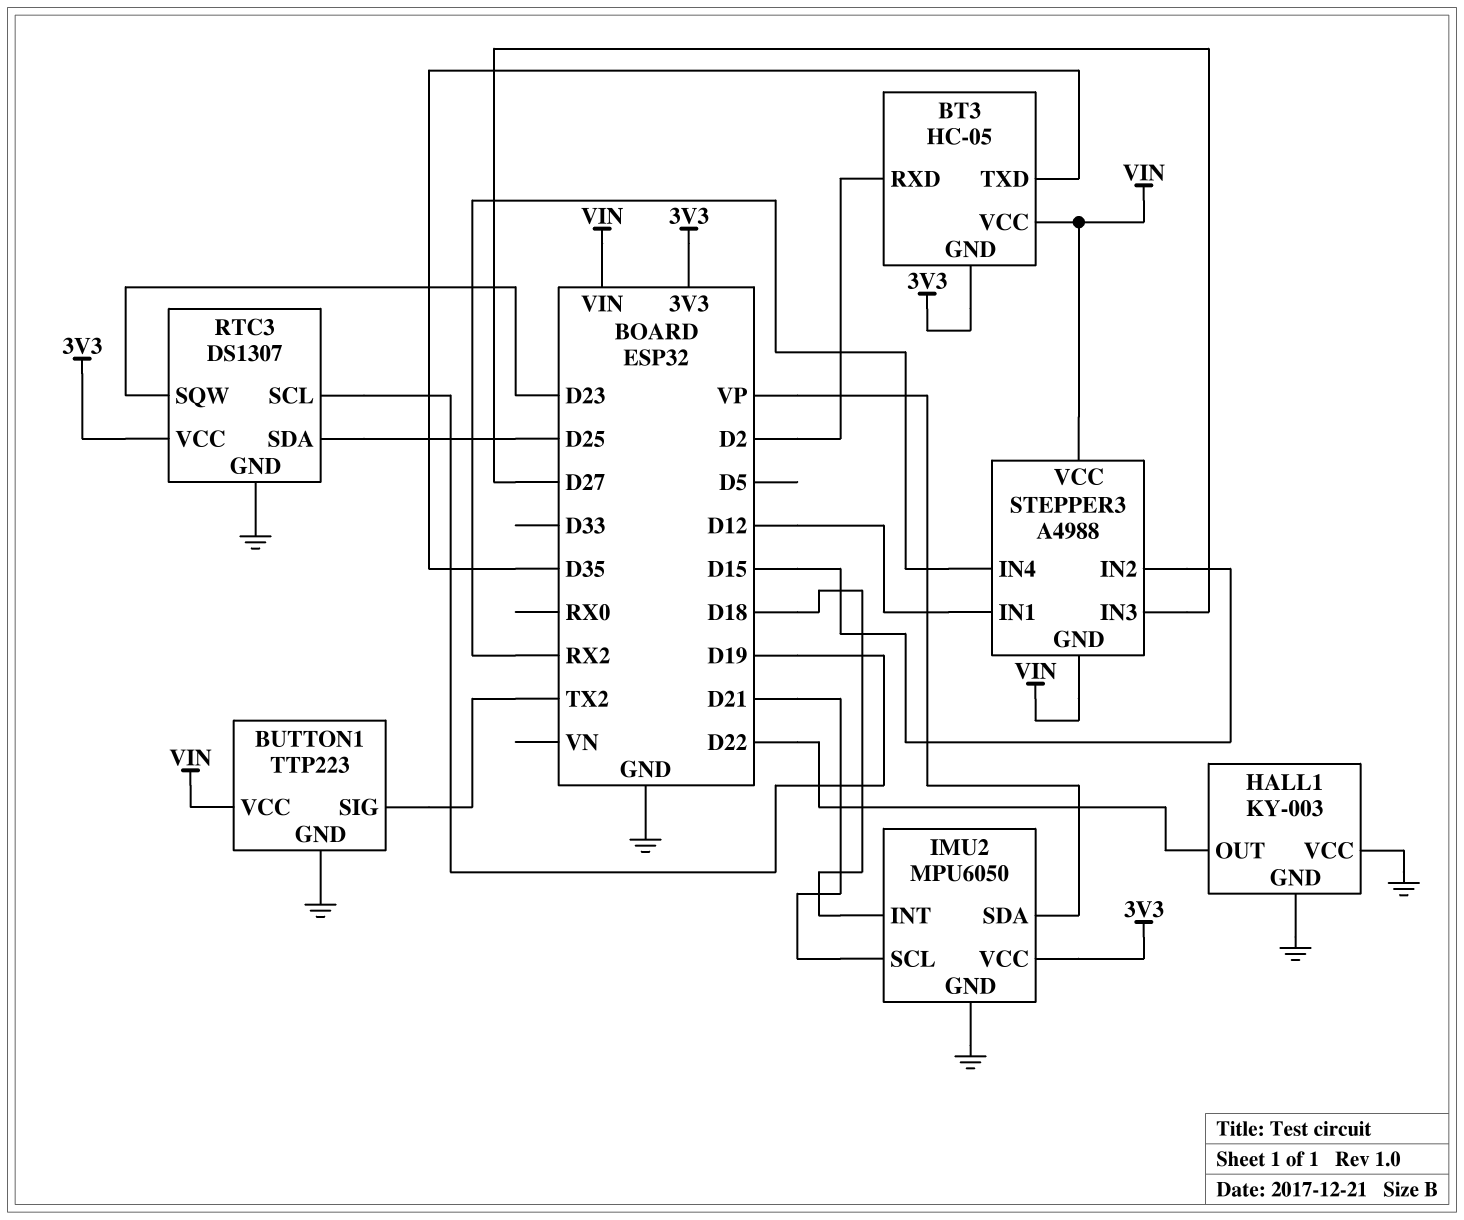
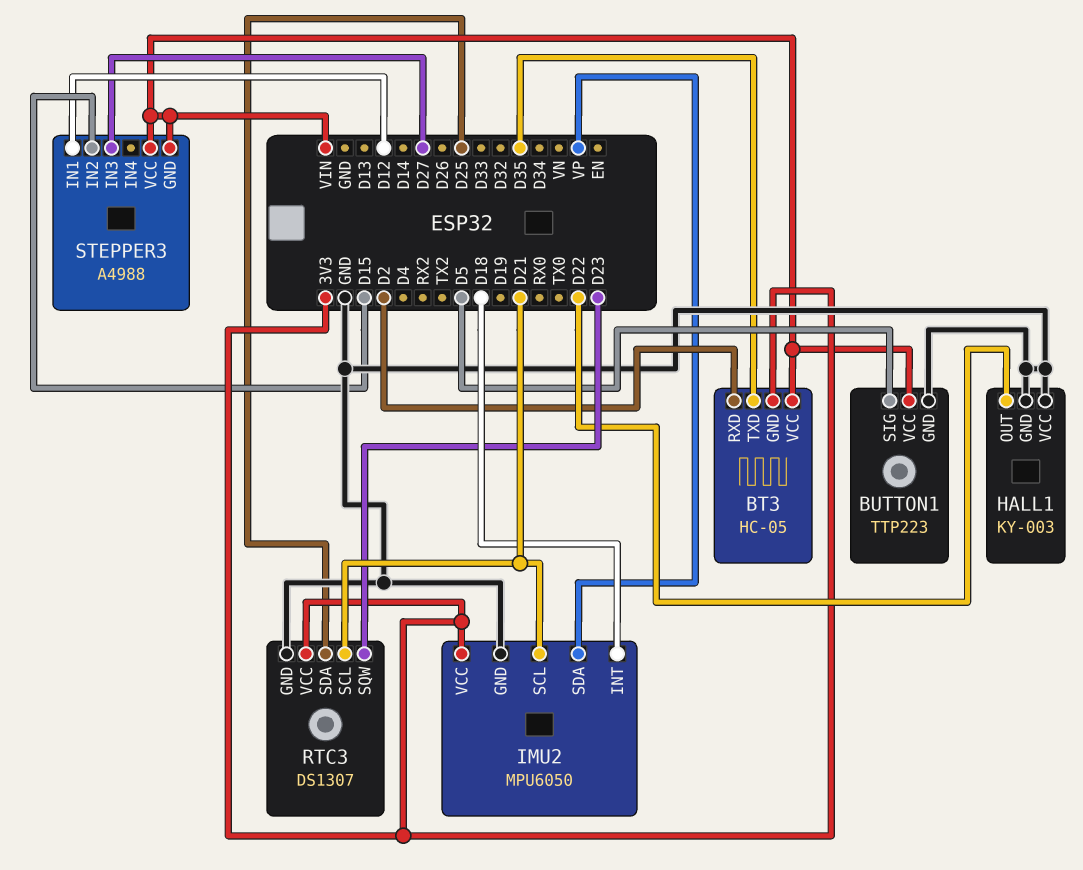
BUTTON1 pin SIG: TX2 -> D5
RTC3 pin SCL: D19 -> D21
STEPPER3 pin IN4: RX2 -> none

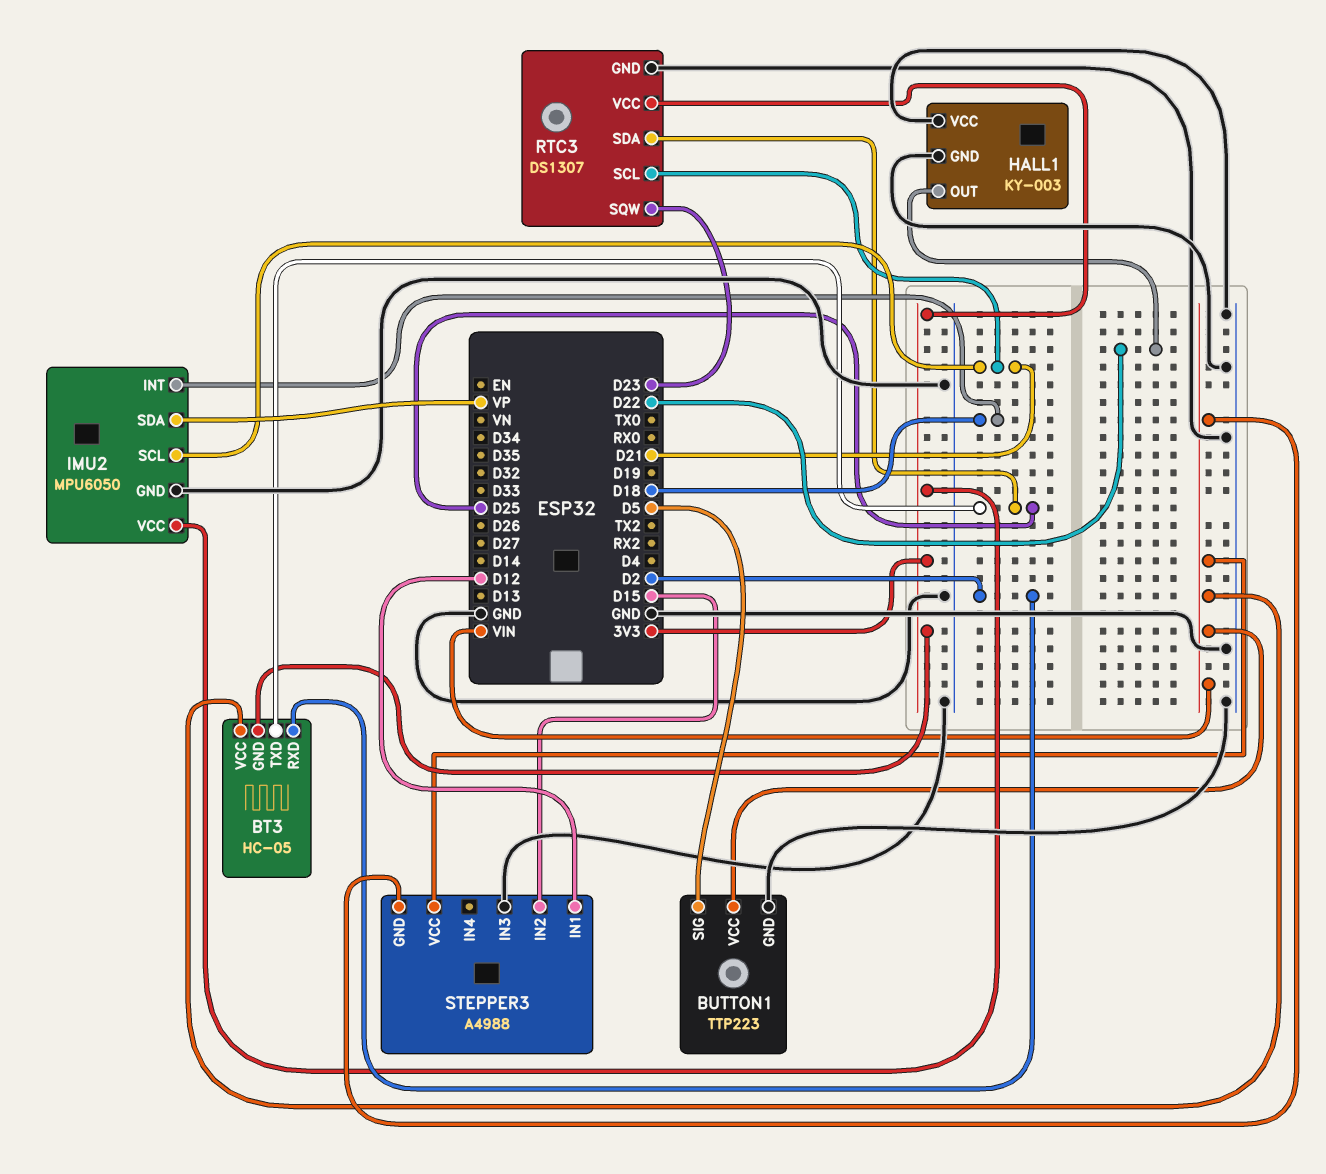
BT3 pin TXD: D35 -> D25
STEPPER3 pin IN3: D27 -> GND

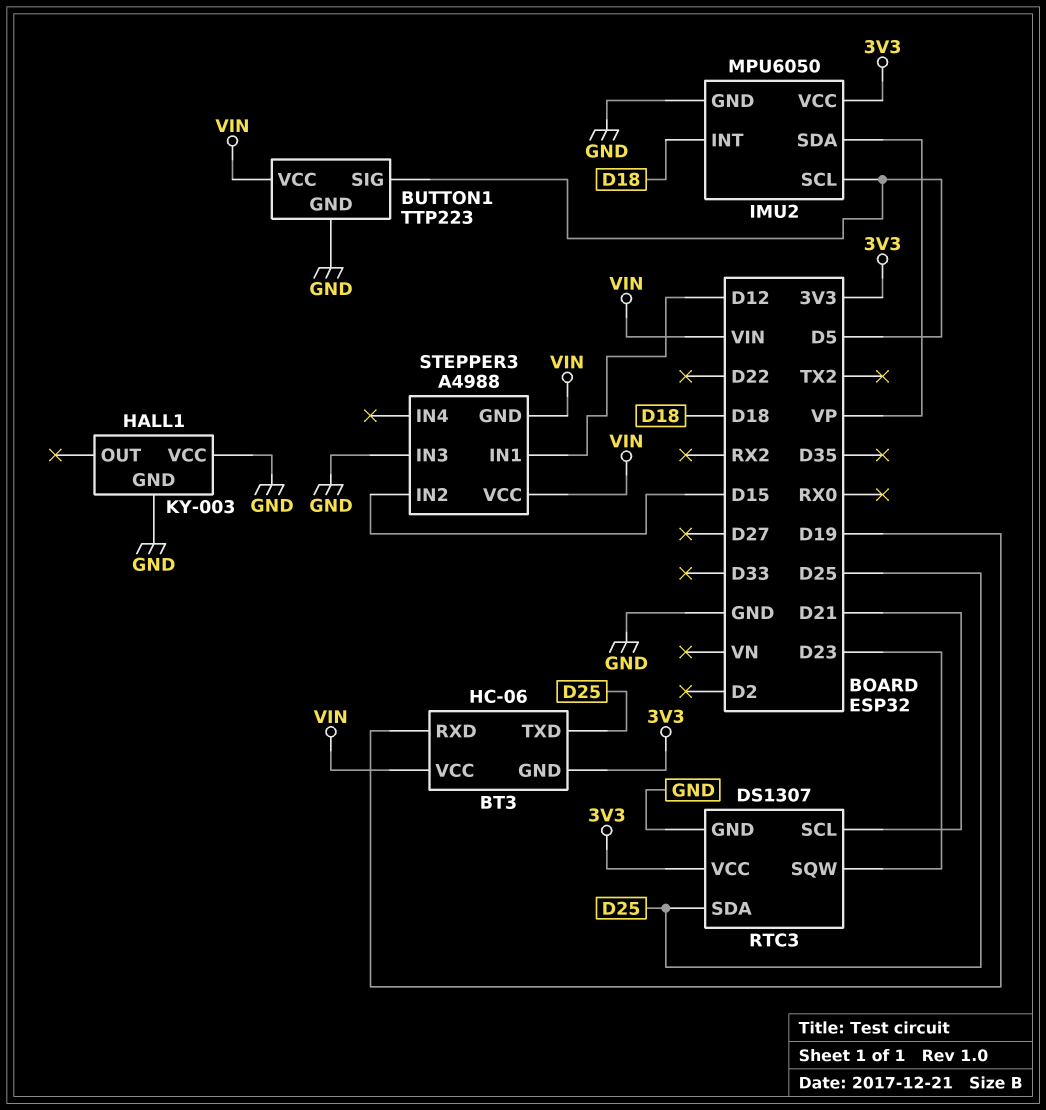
BT3: HC-05 -> HC-06
BT3 pin RXD: D2 -> D19
HALL1 pin OUT: D22 -> none
IMU2 pin SCL: D21 -> D5

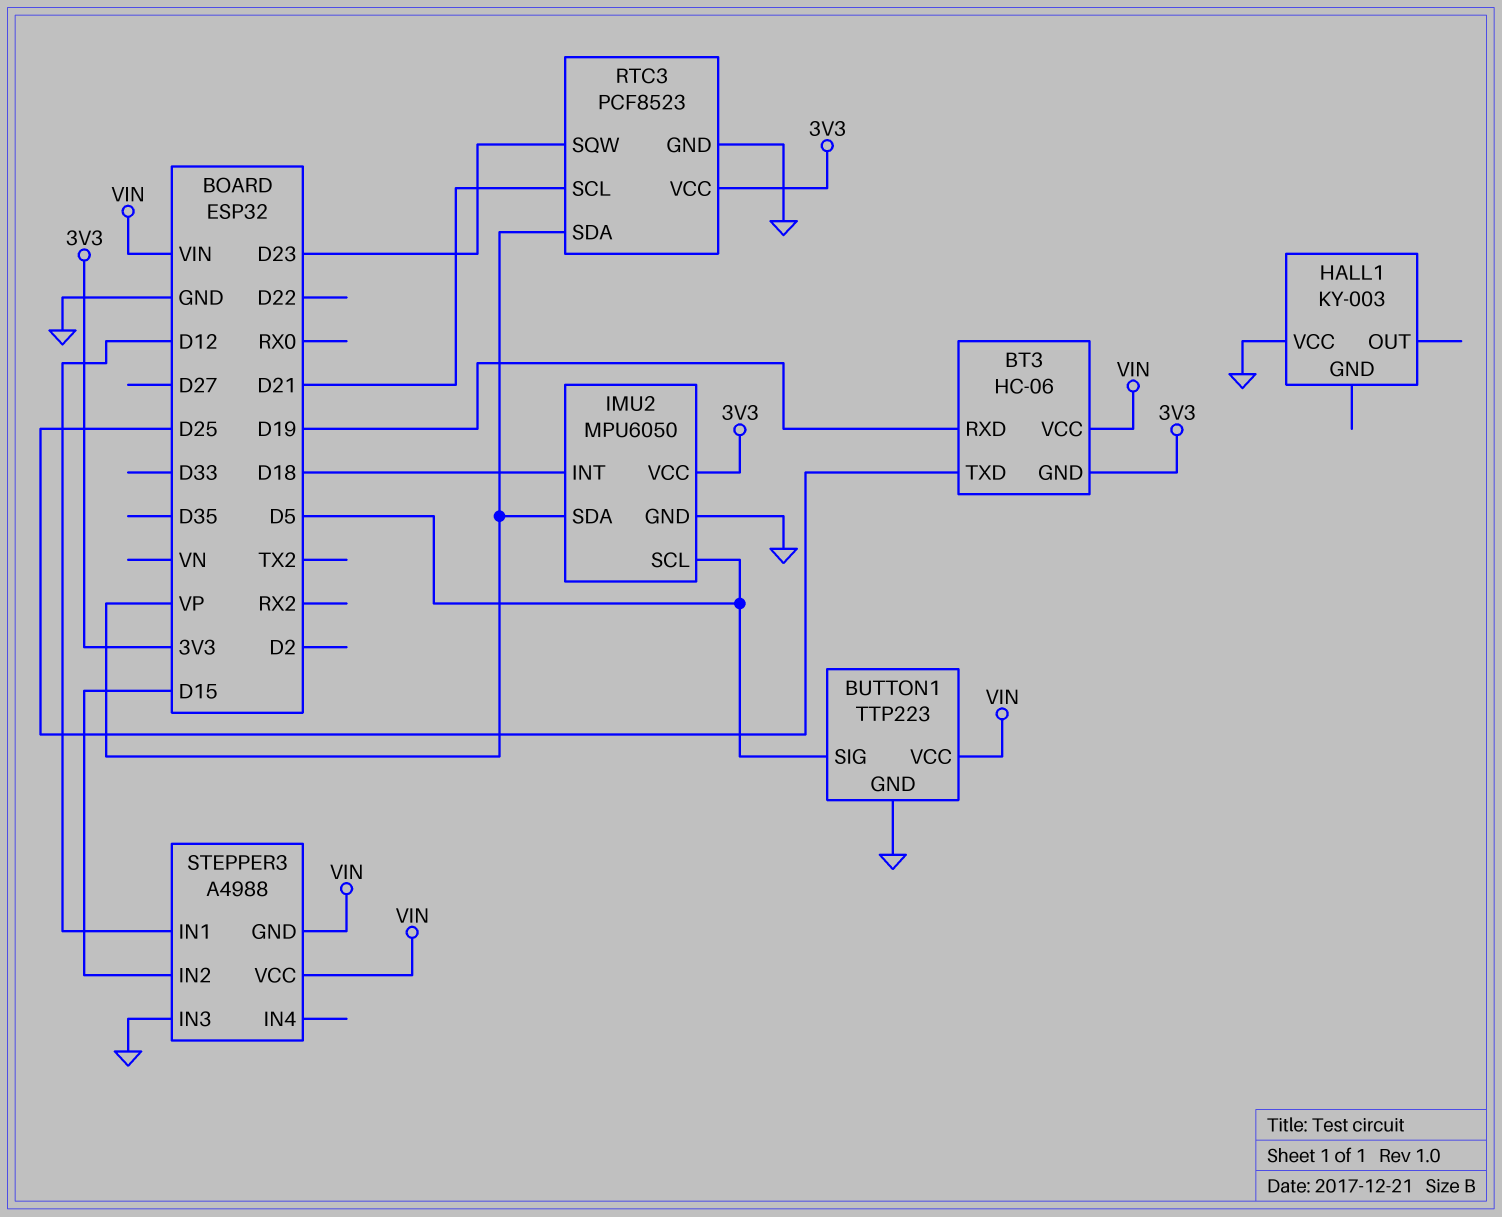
HALL1 pin GND: GND -> none
RTC3: DS1307 -> PCF8523
RTC3 pin SDA: D25 -> VP

